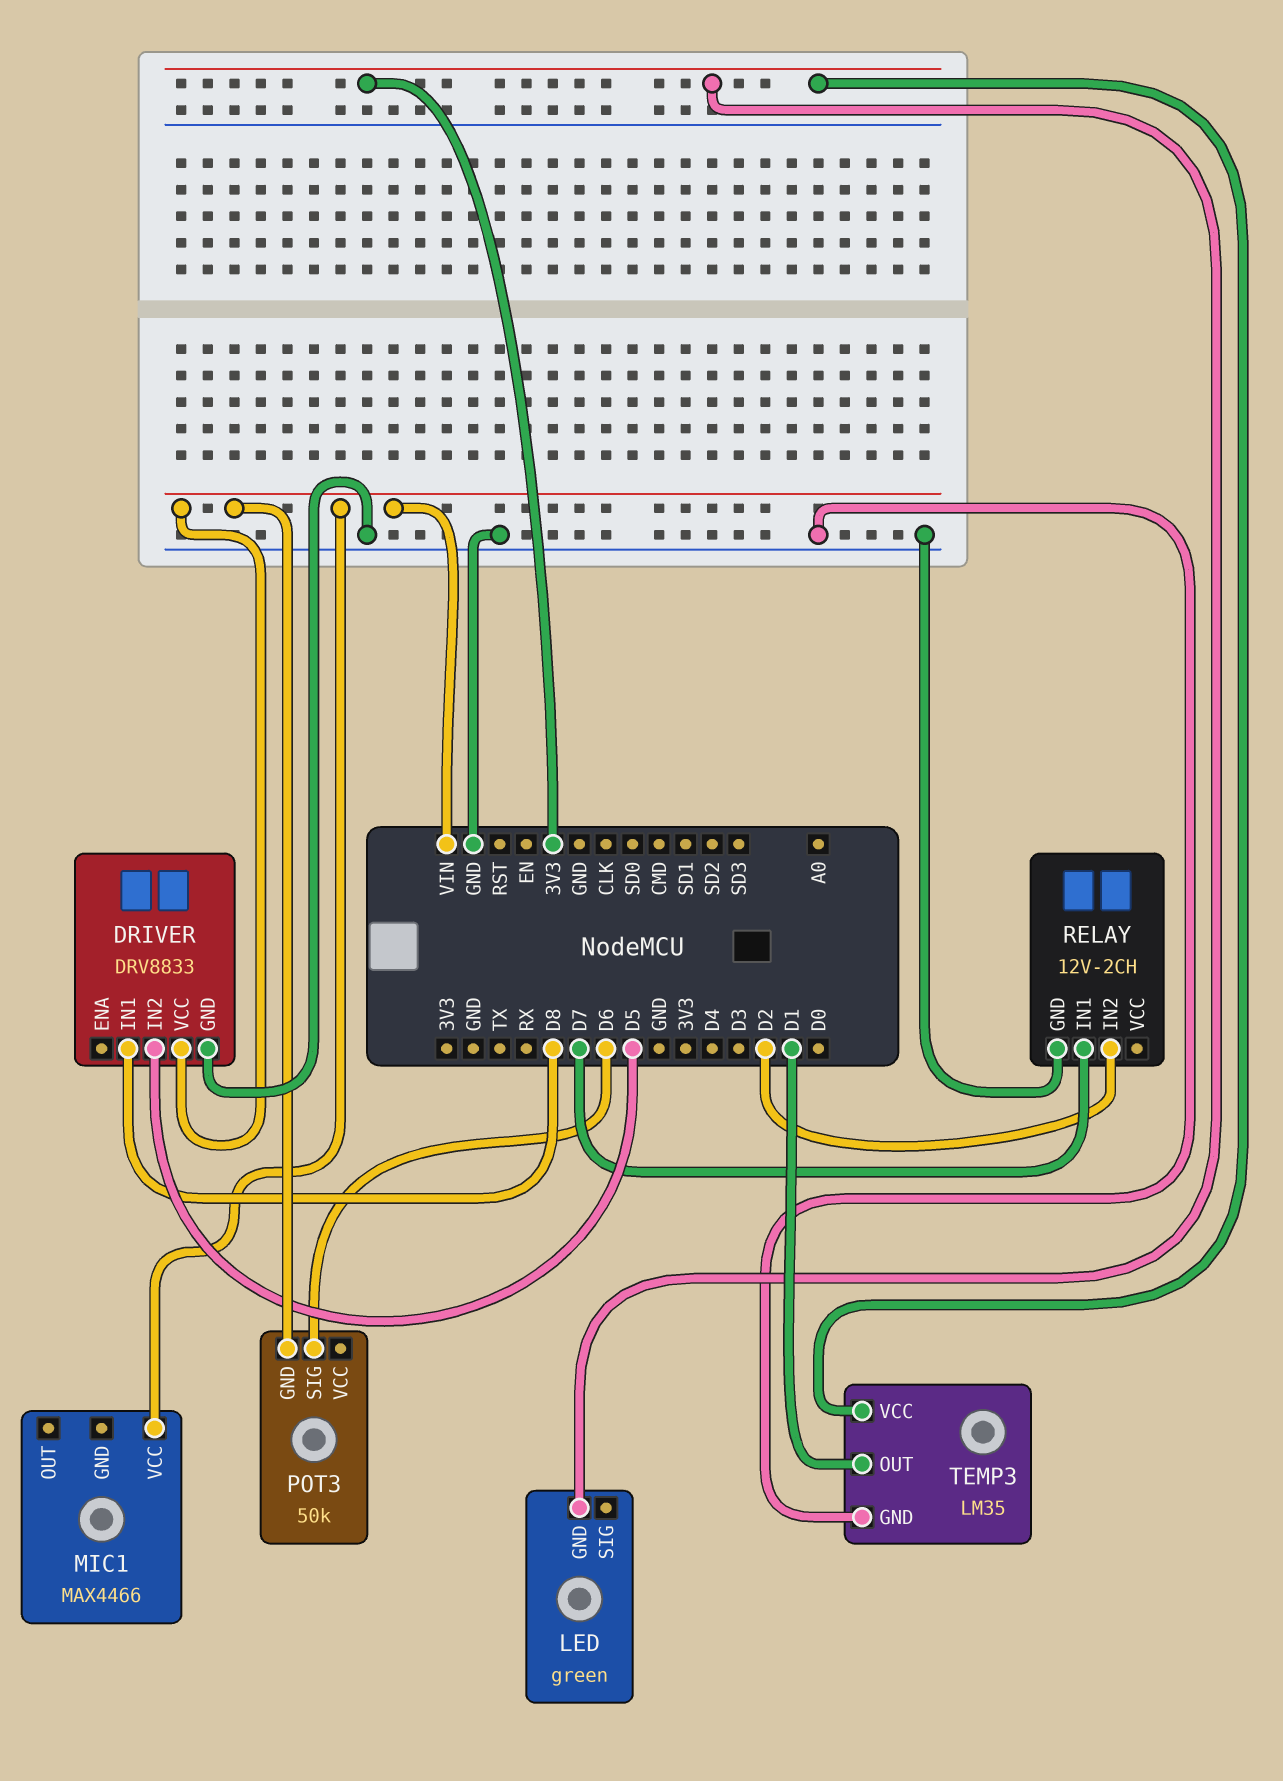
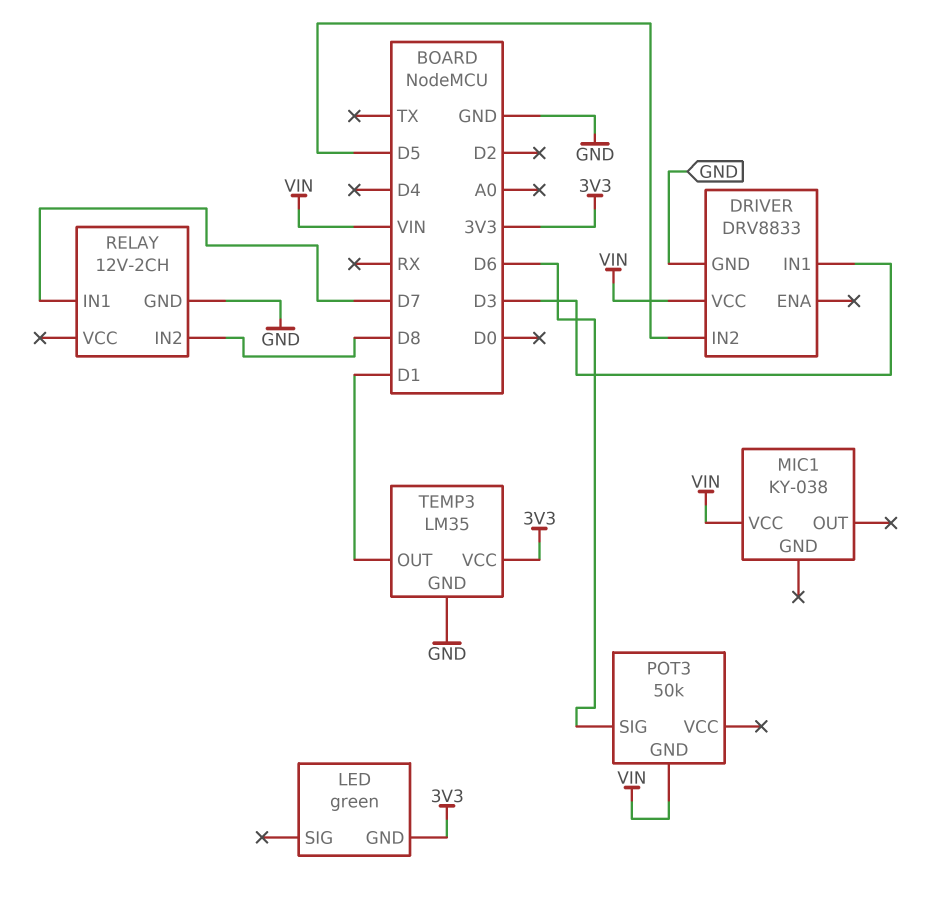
DRIVER pin IN1: D8 -> D3
MIC1: MAX4466 -> KY-038
RELAY pin IN2: D2 -> D8

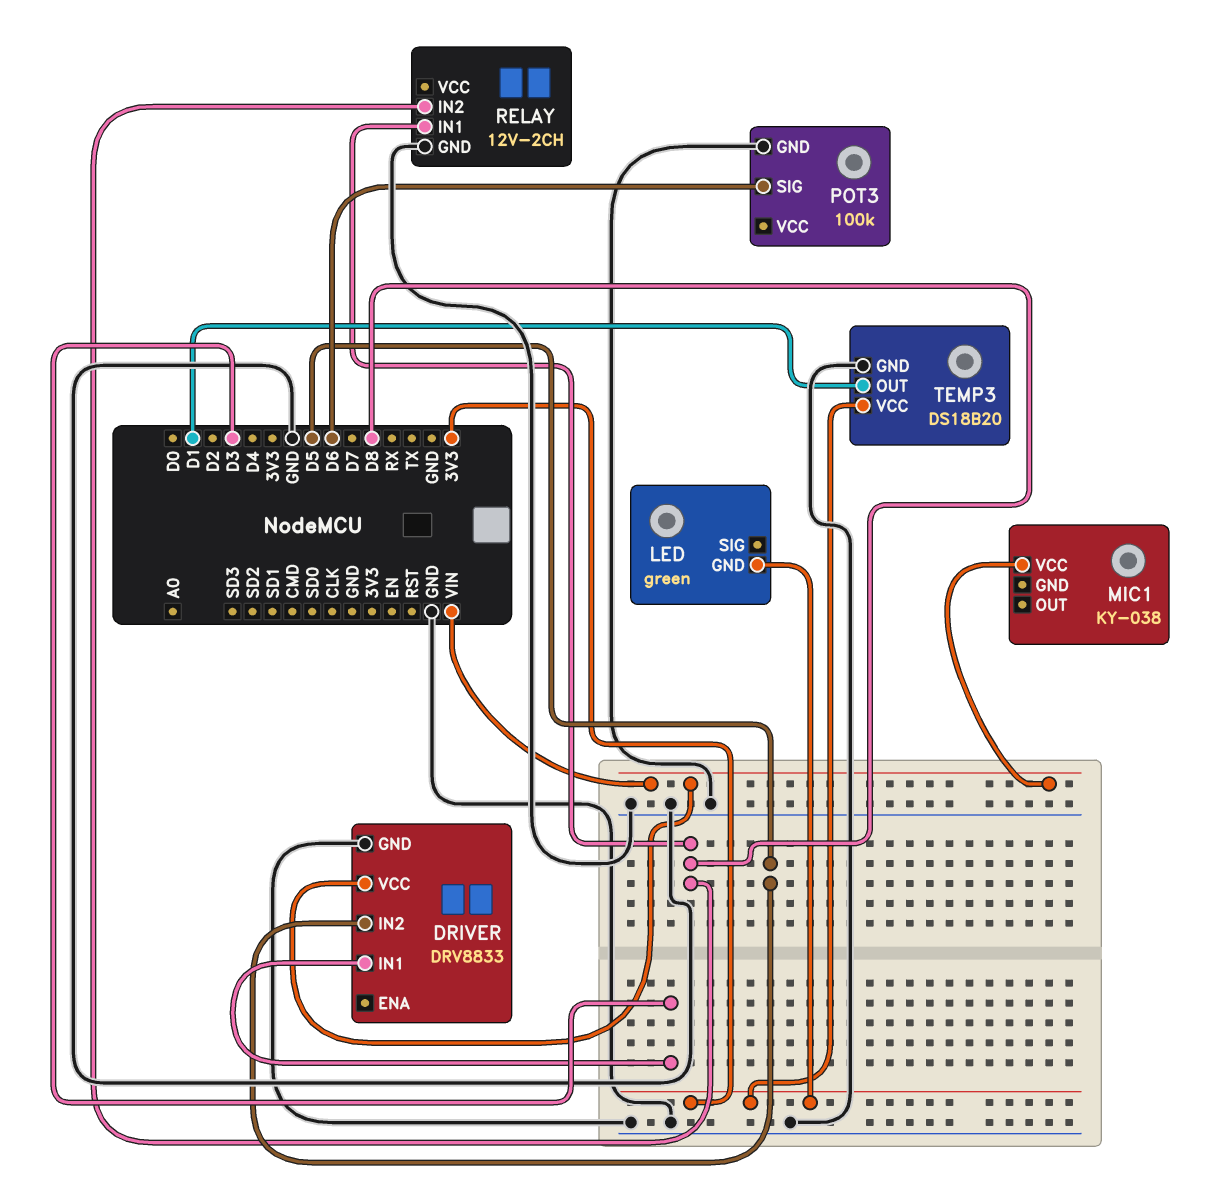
POT3: 50k -> 100k
POT3 pin GND: VIN -> GND
RELAY pin IN1: D7 -> D8
TEMP3: LM35 -> DS18B20

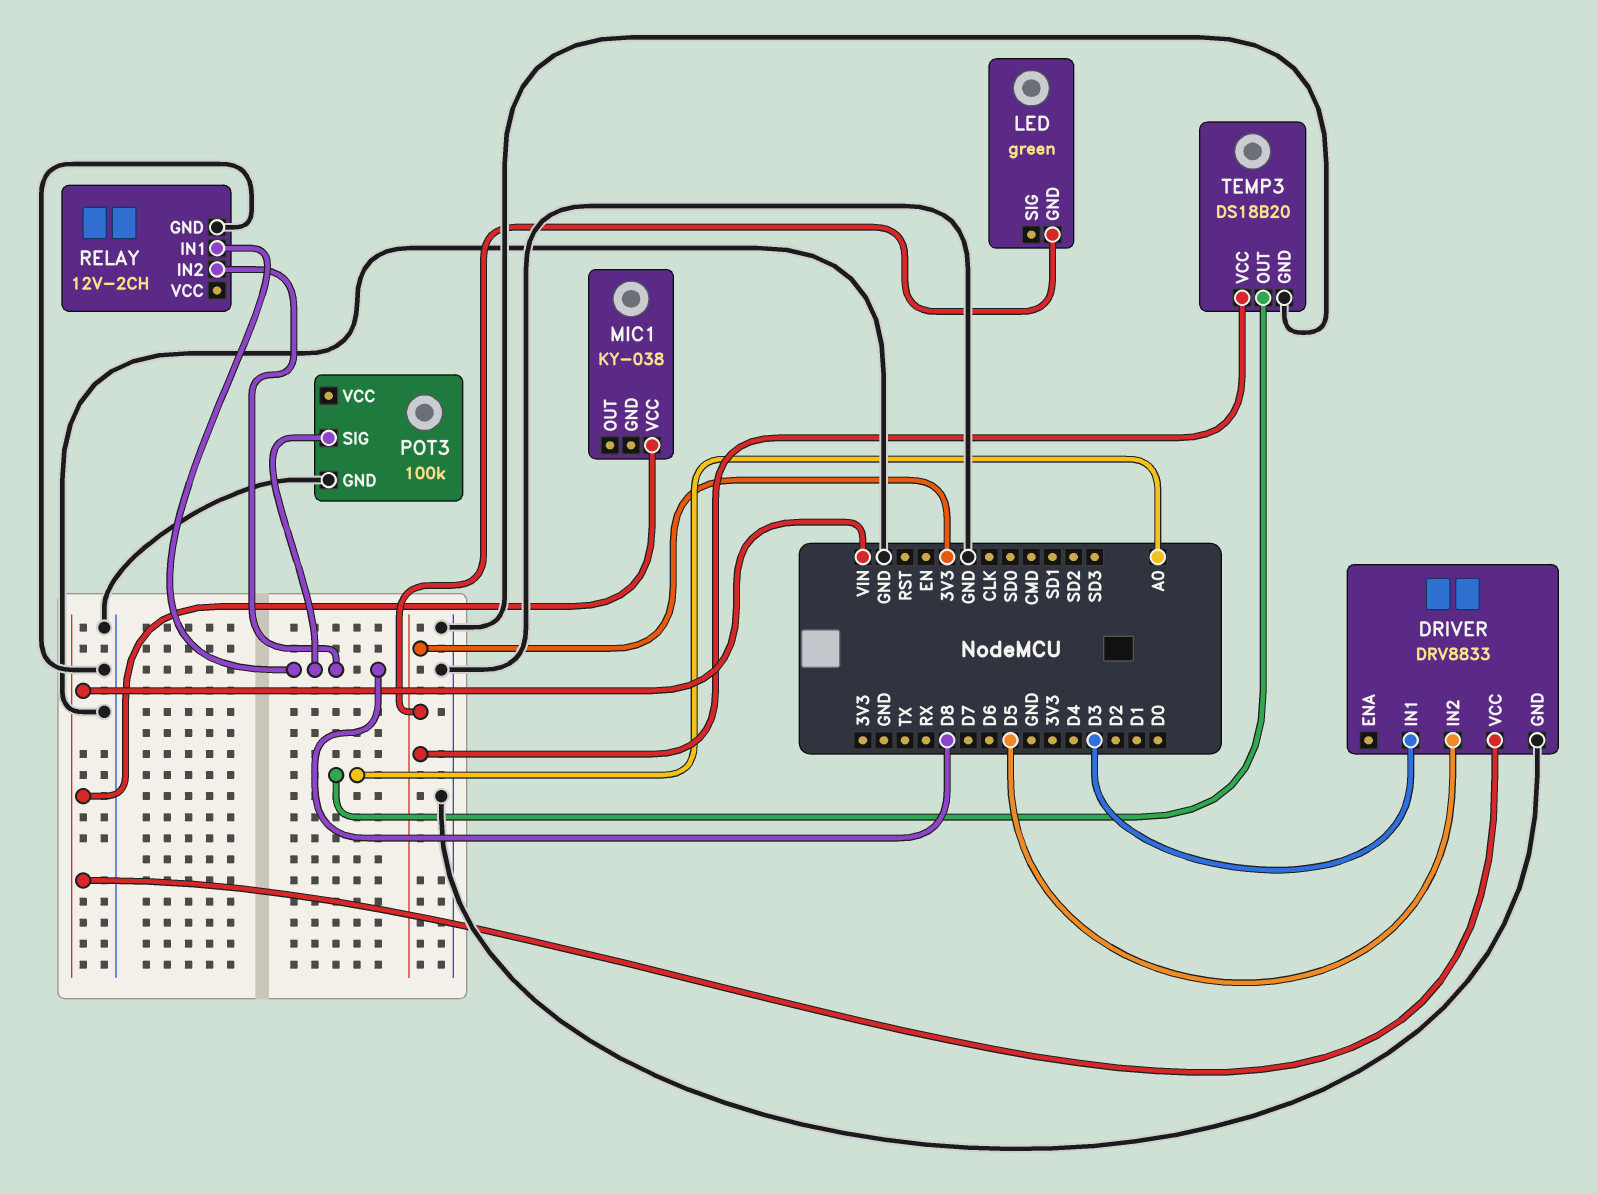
POT3 pin SIG: D6 -> D8
TEMP3 pin OUT: D1 -> A0

